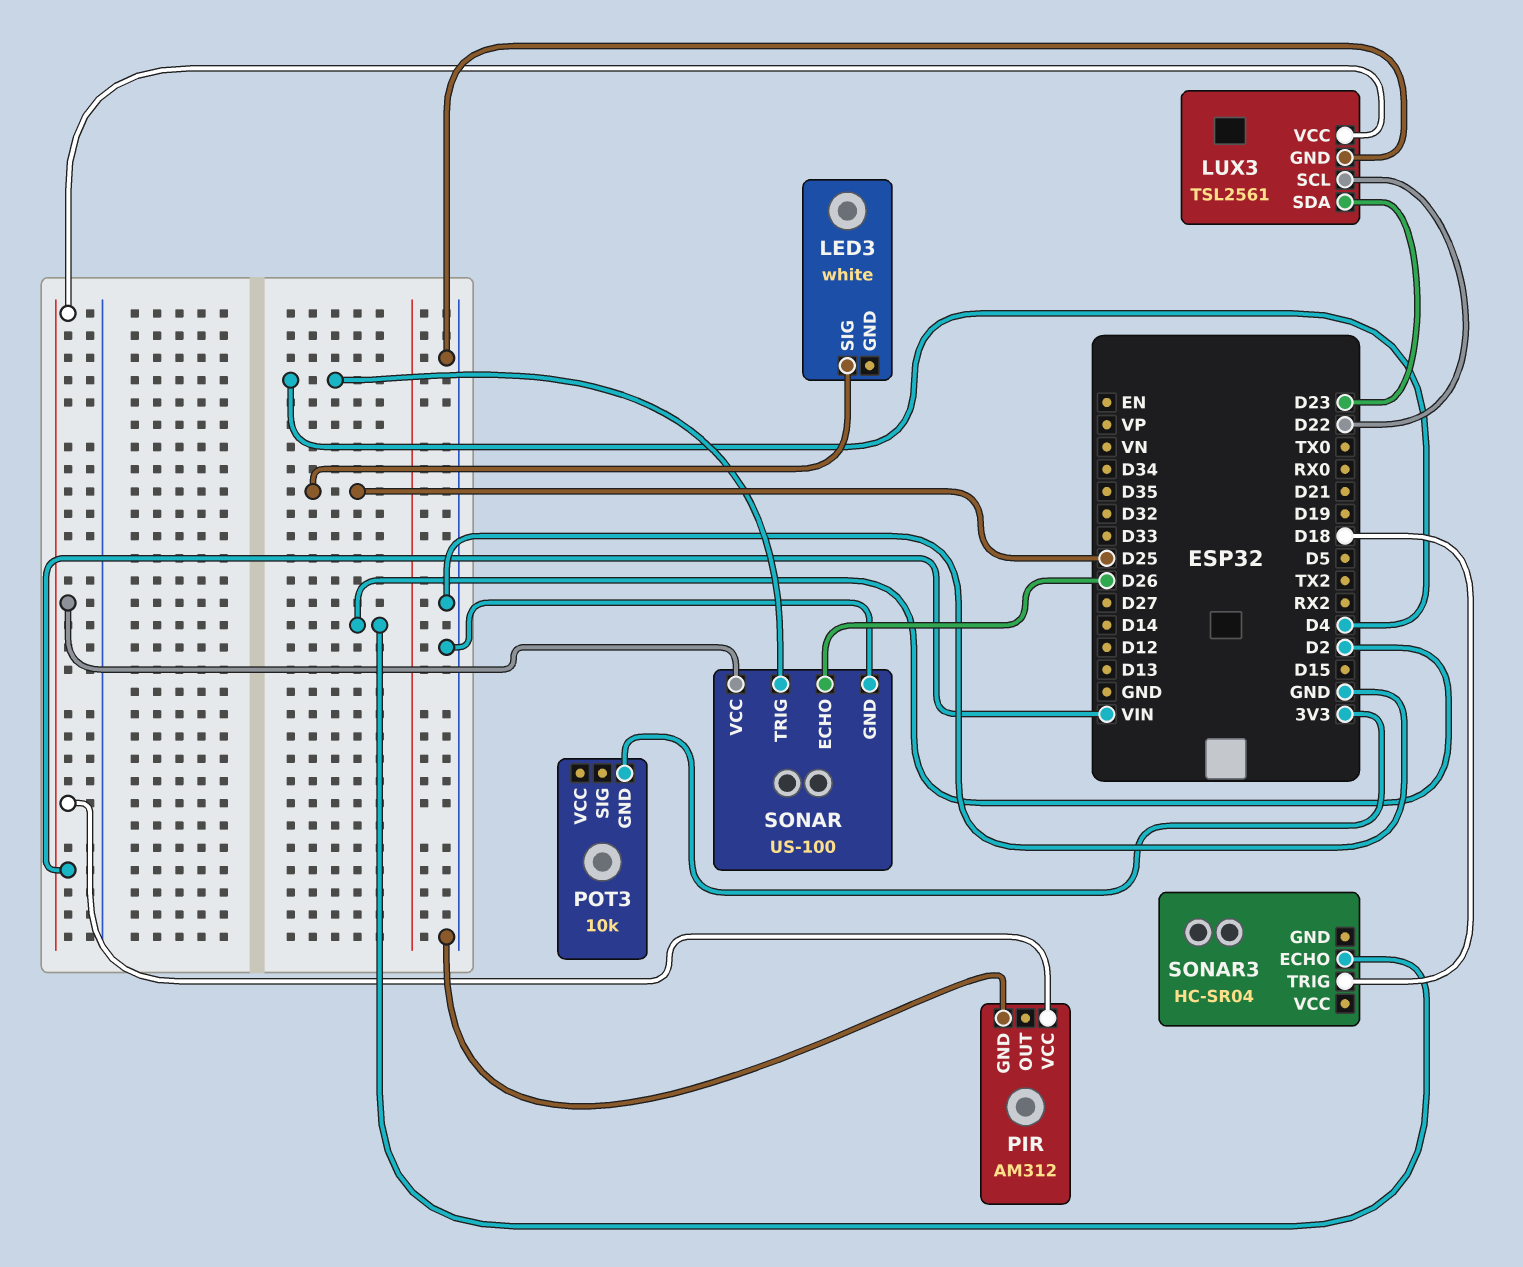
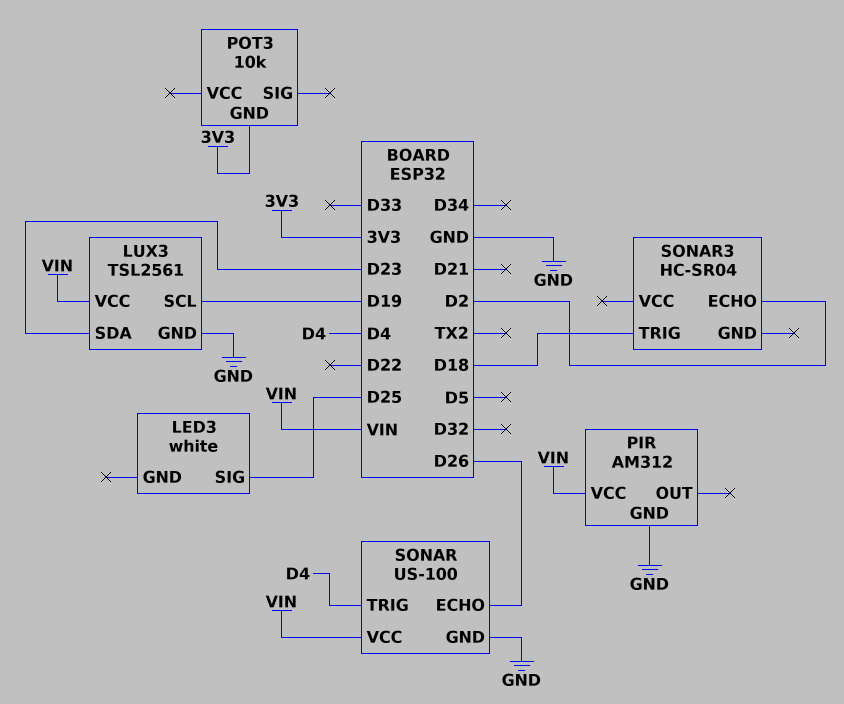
LUX3 pin SCL: D22 -> D19

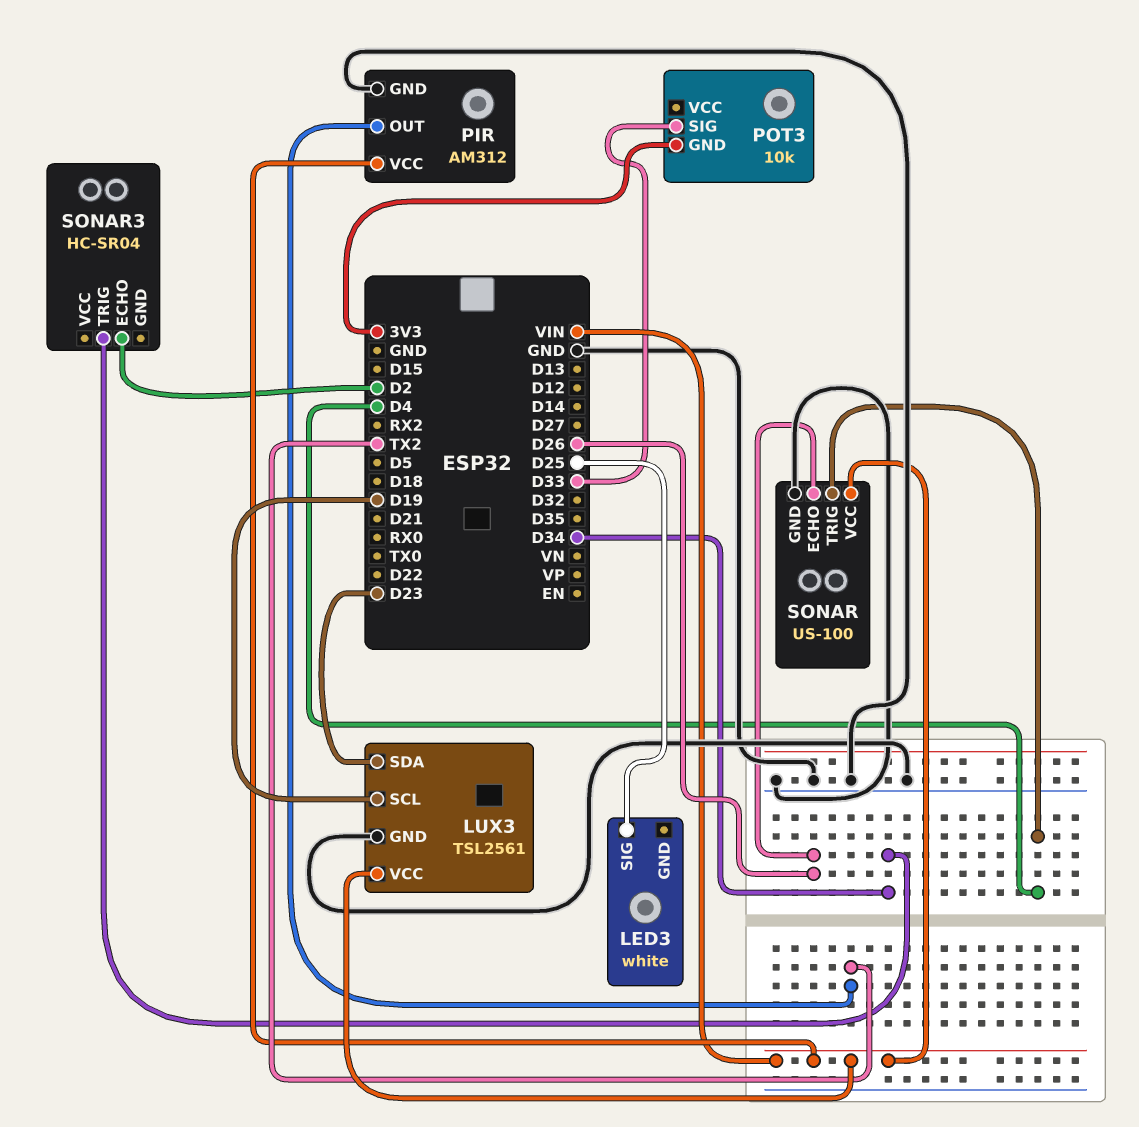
PIR pin OUT: none -> TX2
POT3 pin SIG: none -> D33
SONAR3 pin TRIG: D18 -> D34

